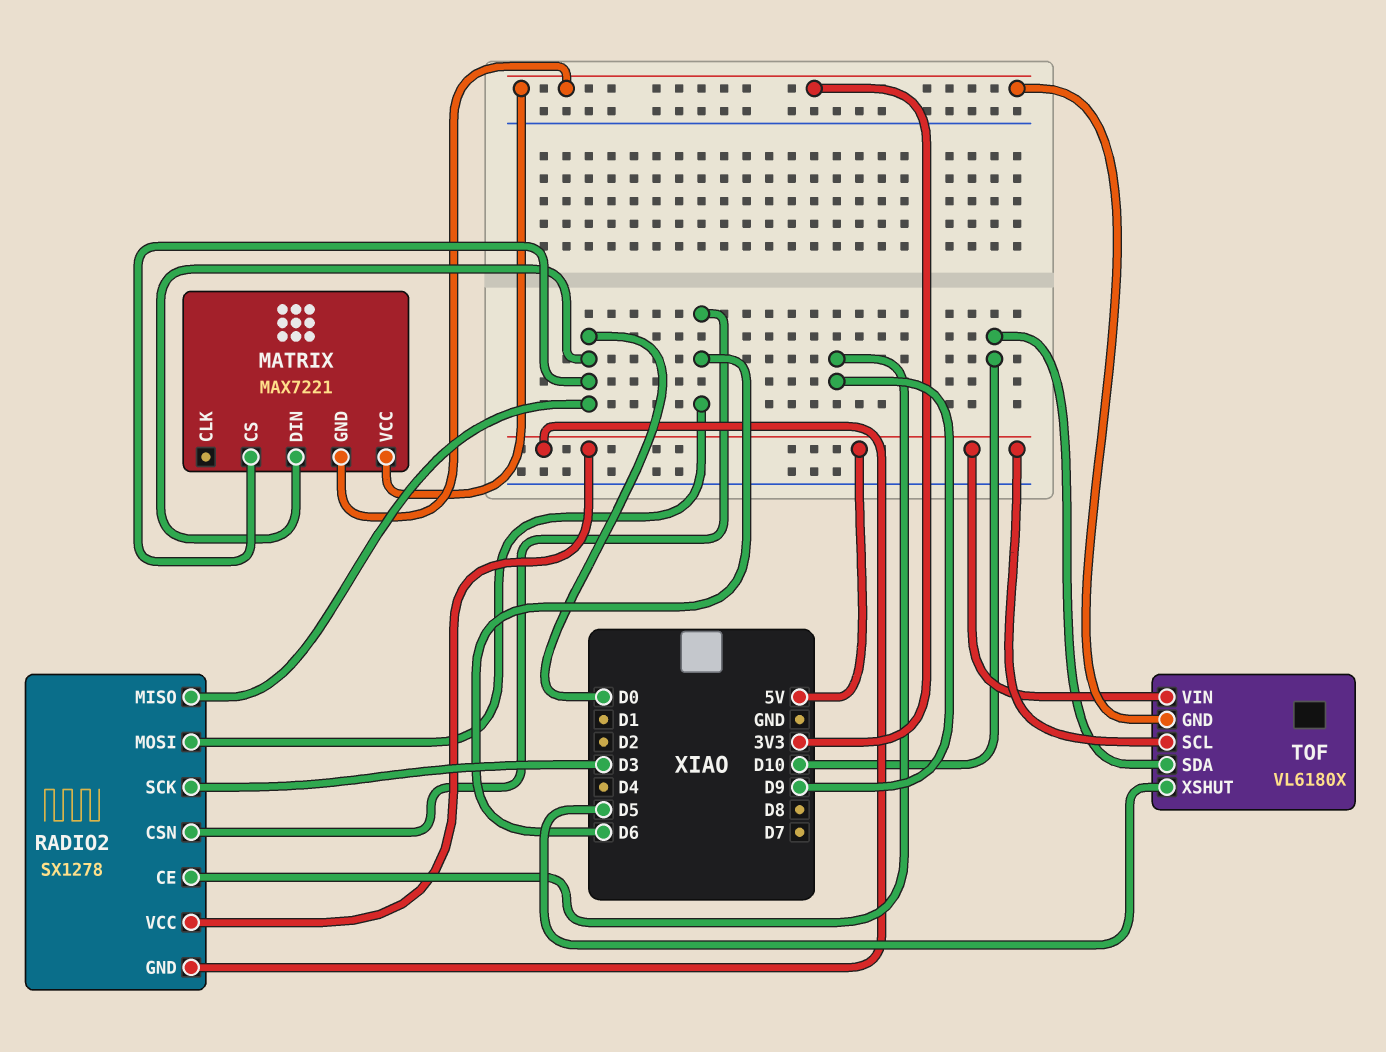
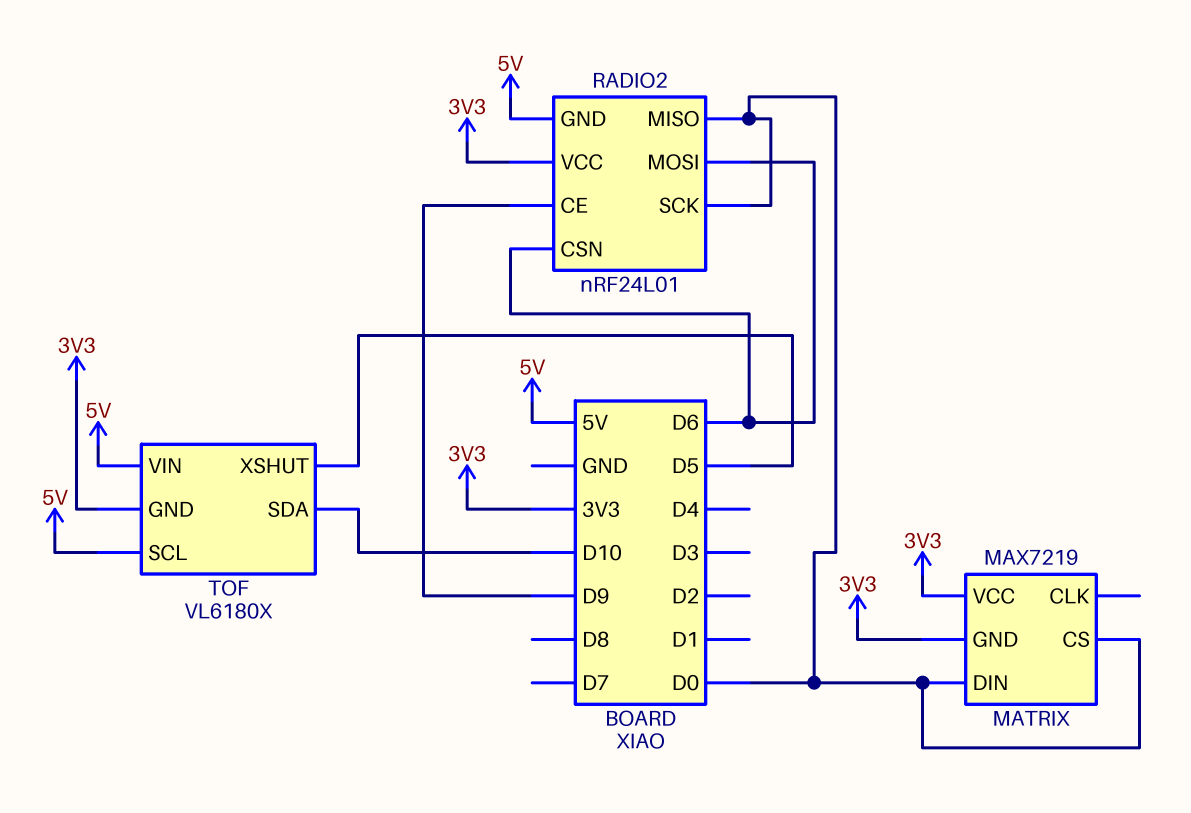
MATRIX: MAX7221 -> MAX7219
RADIO2: SX1278 -> nRF24L01
RADIO2 pin SCK: D3 -> D0
RADIO2 pin VCC: 5V -> 3V3

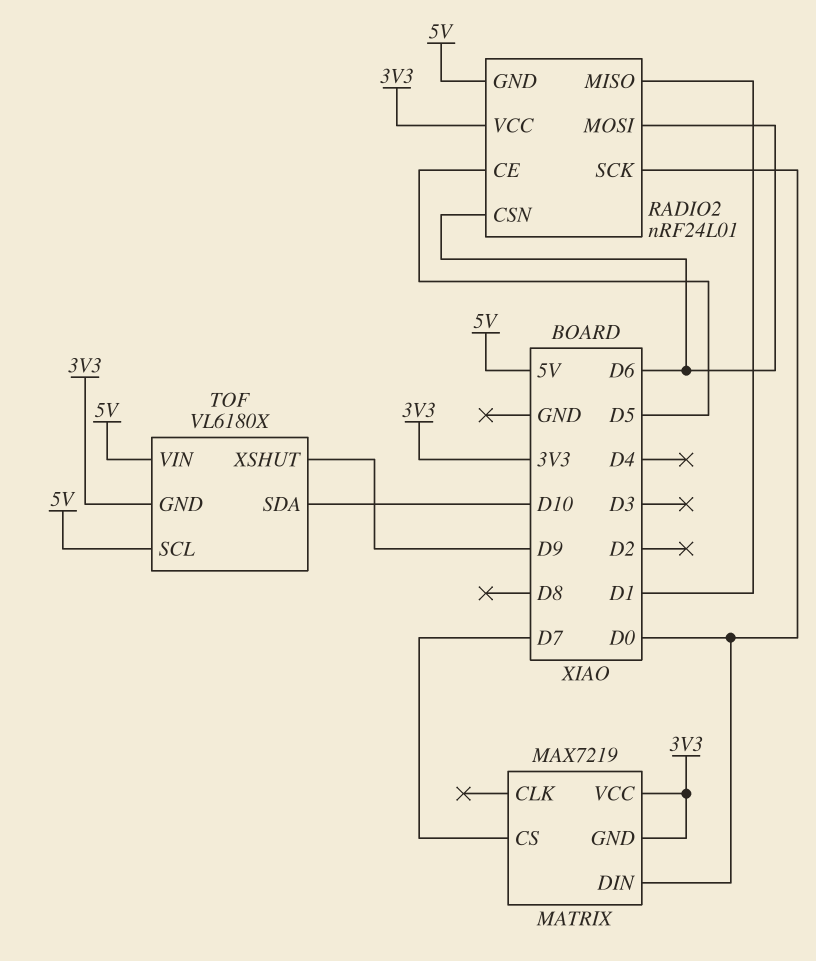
MATRIX pin CS: D0 -> D7
RADIO2 pin CE: D9 -> D5
RADIO2 pin MISO: D0 -> D1
TOF pin XSHUT: D5 -> D9

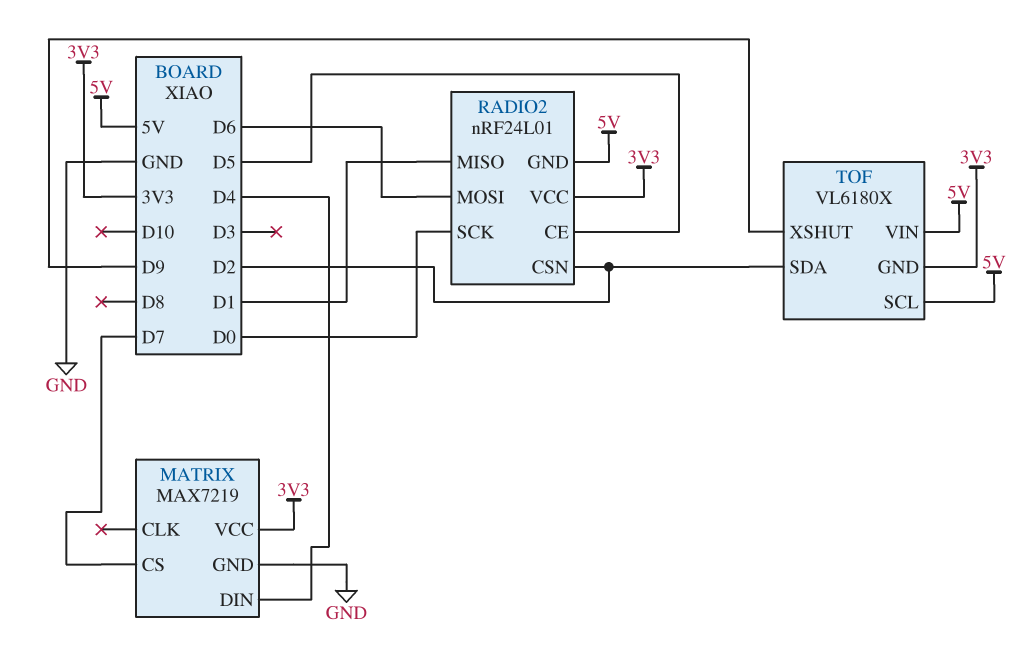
MATRIX pin DIN: D0 -> D4
MATRIX pin GND: 3V3 -> GND
RADIO2 pin CSN: D6 -> D2
TOF pin SDA: D10 -> D2

